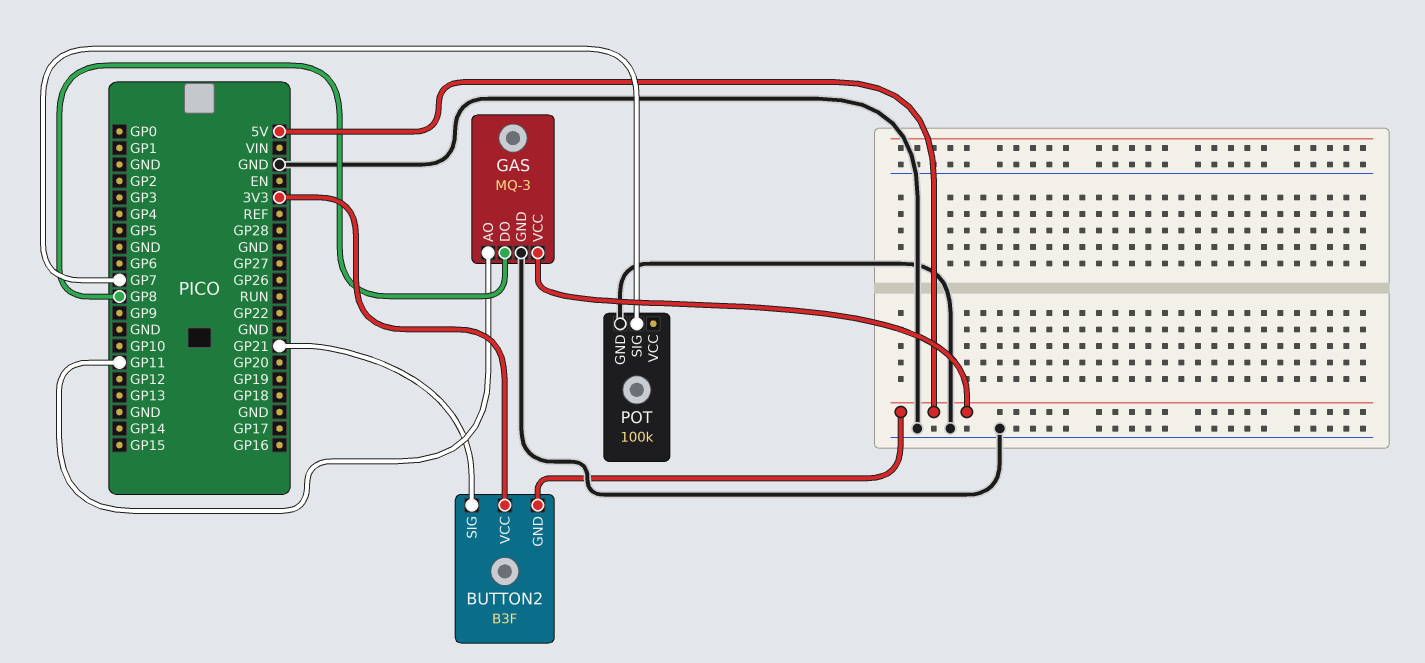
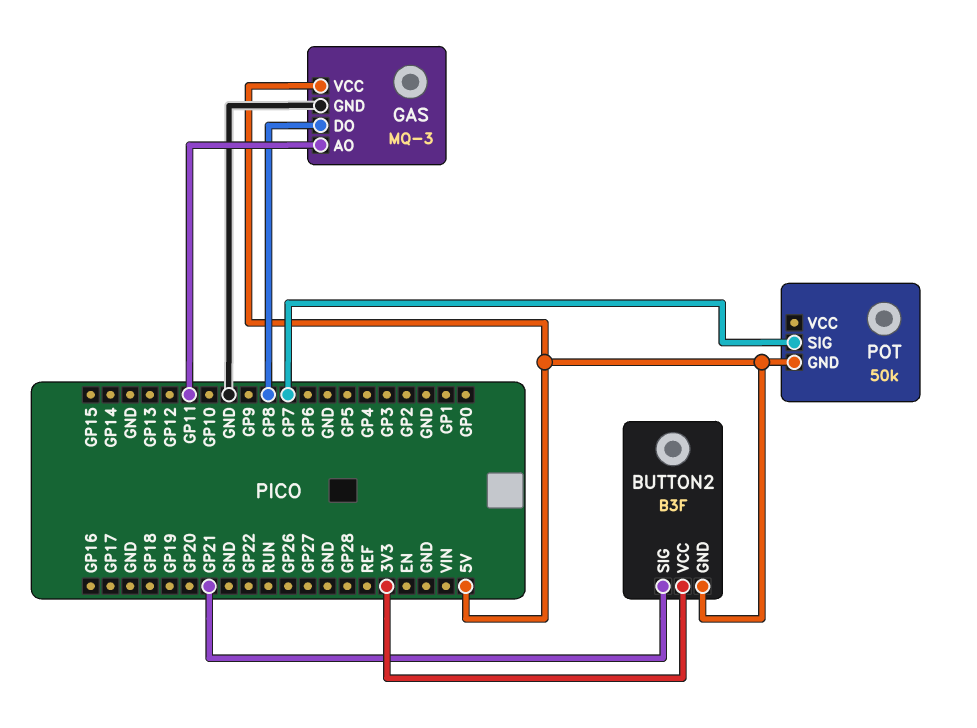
POT: 100k -> 50k
POT pin GND: GND -> 5V

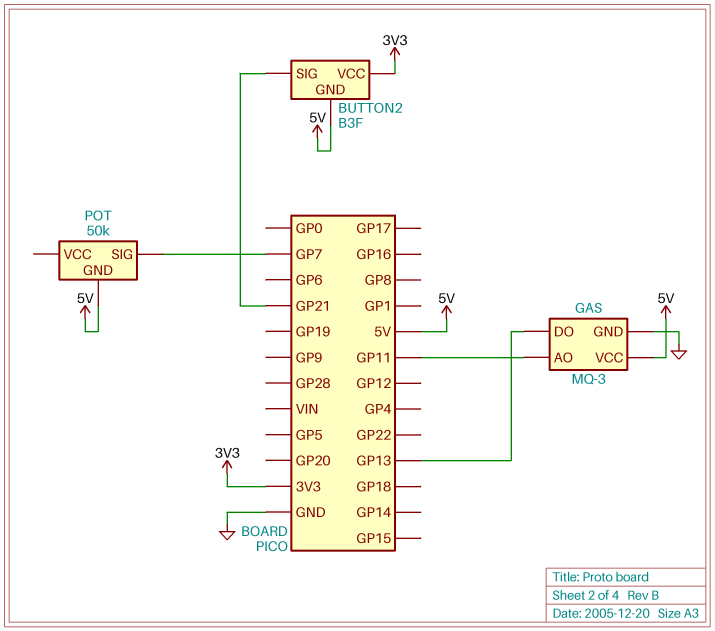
GAS pin DO: GP8 -> GP13

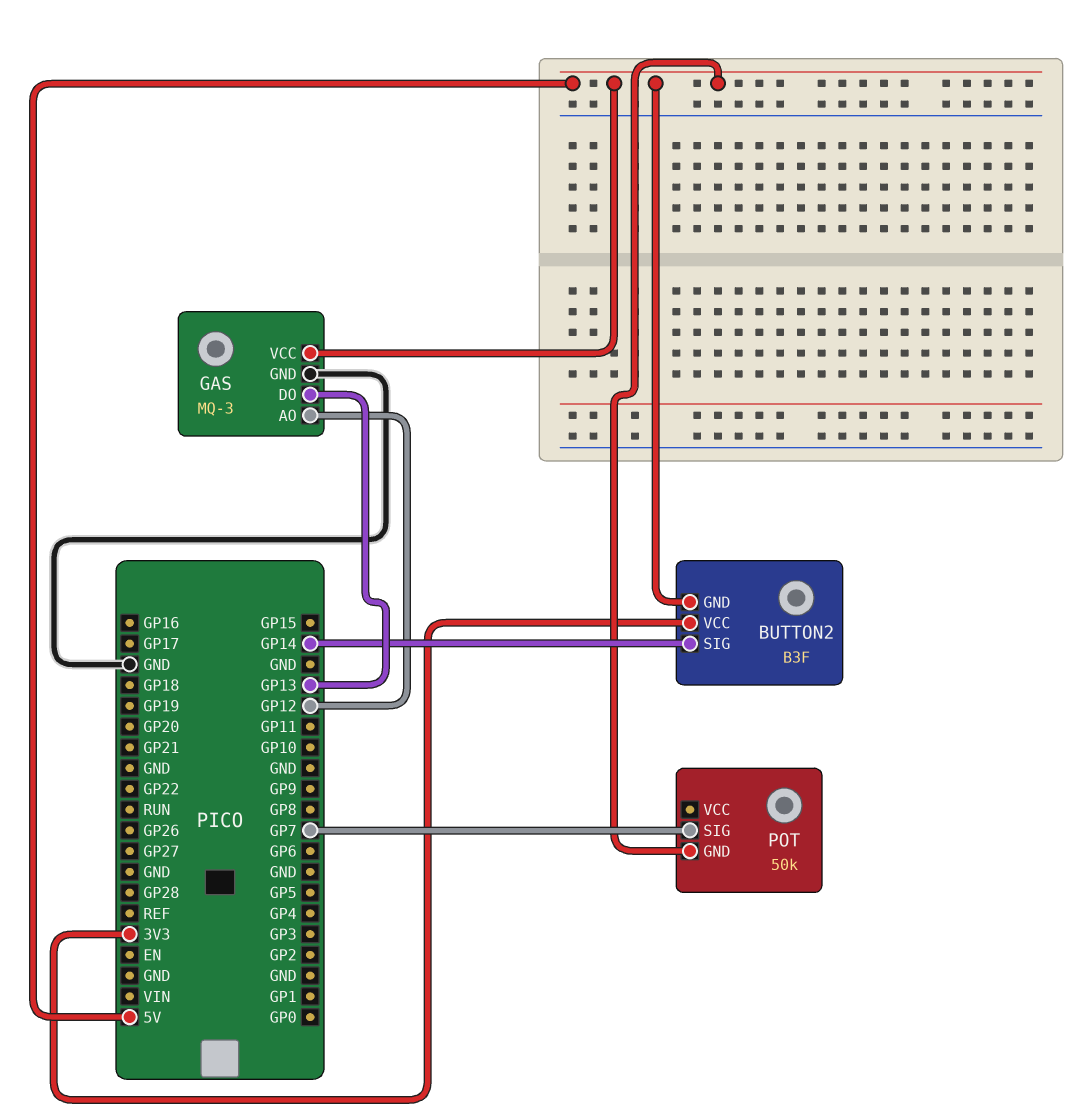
BUTTON2 pin SIG: GP21 -> GP14
GAS pin AO: GP11 -> GP12

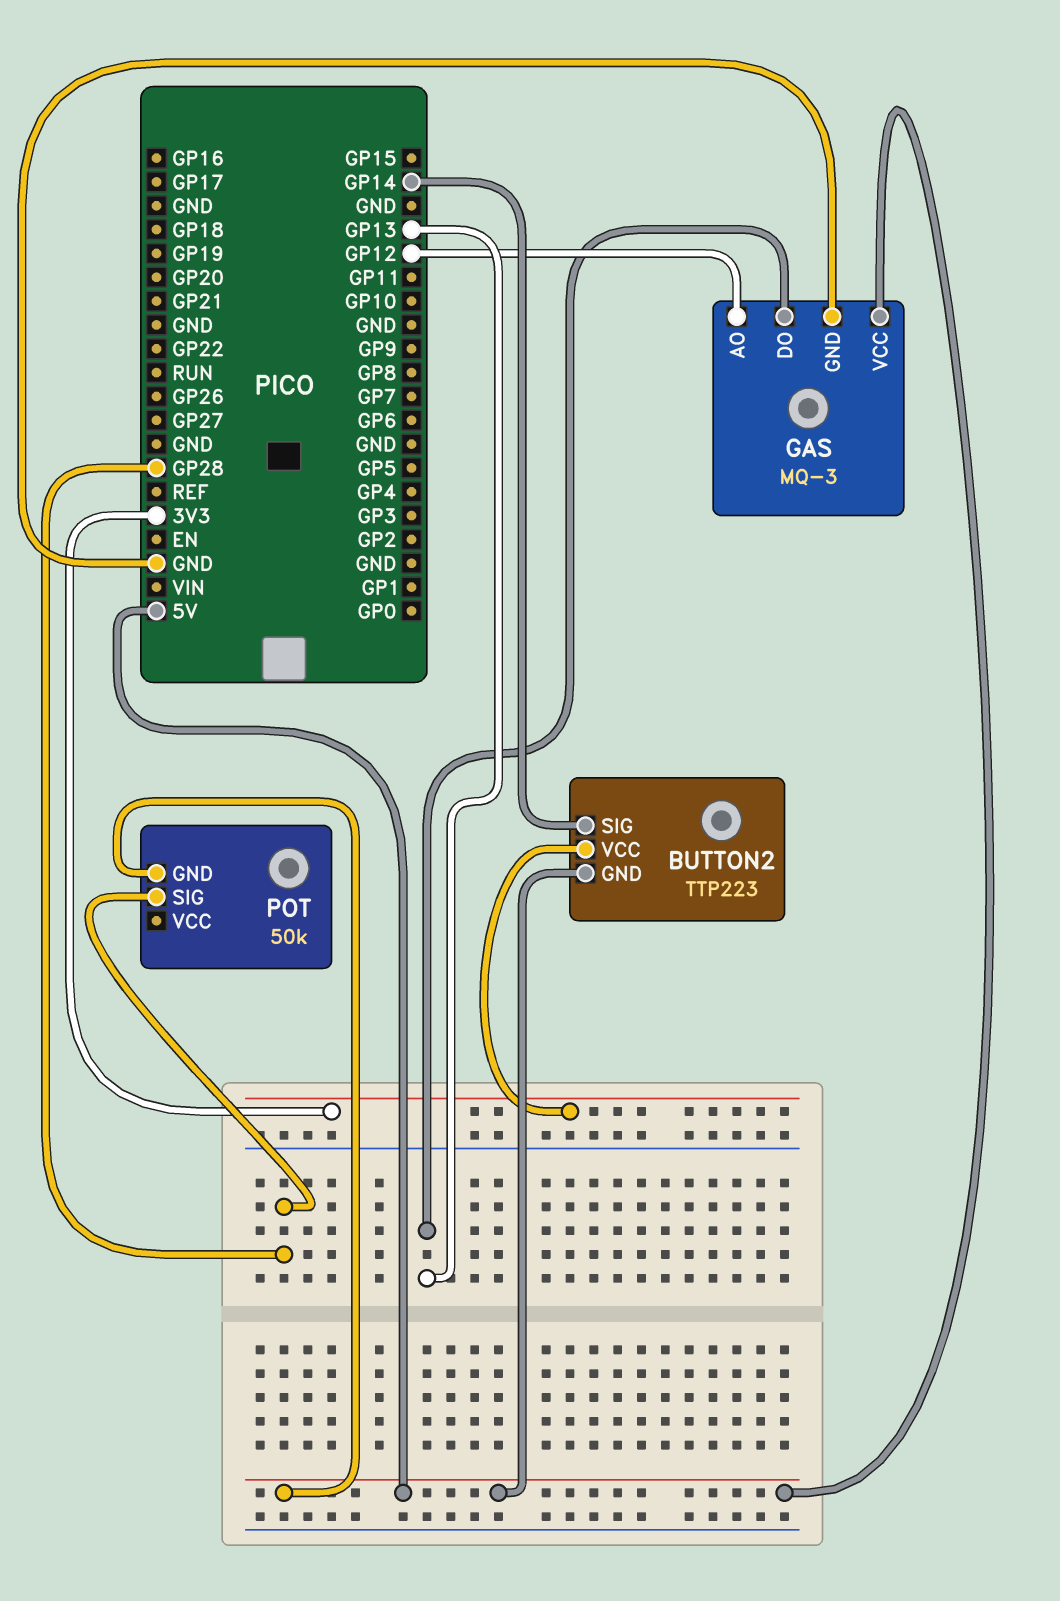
BUTTON2: B3F -> TTP223
POT pin SIG: GP7 -> GP28

